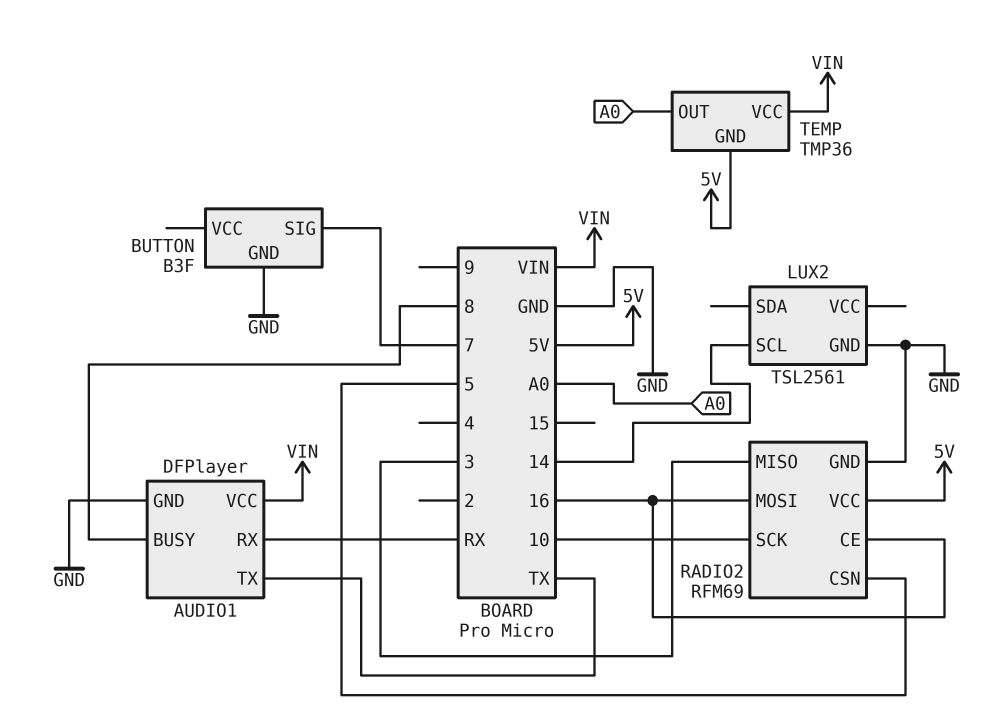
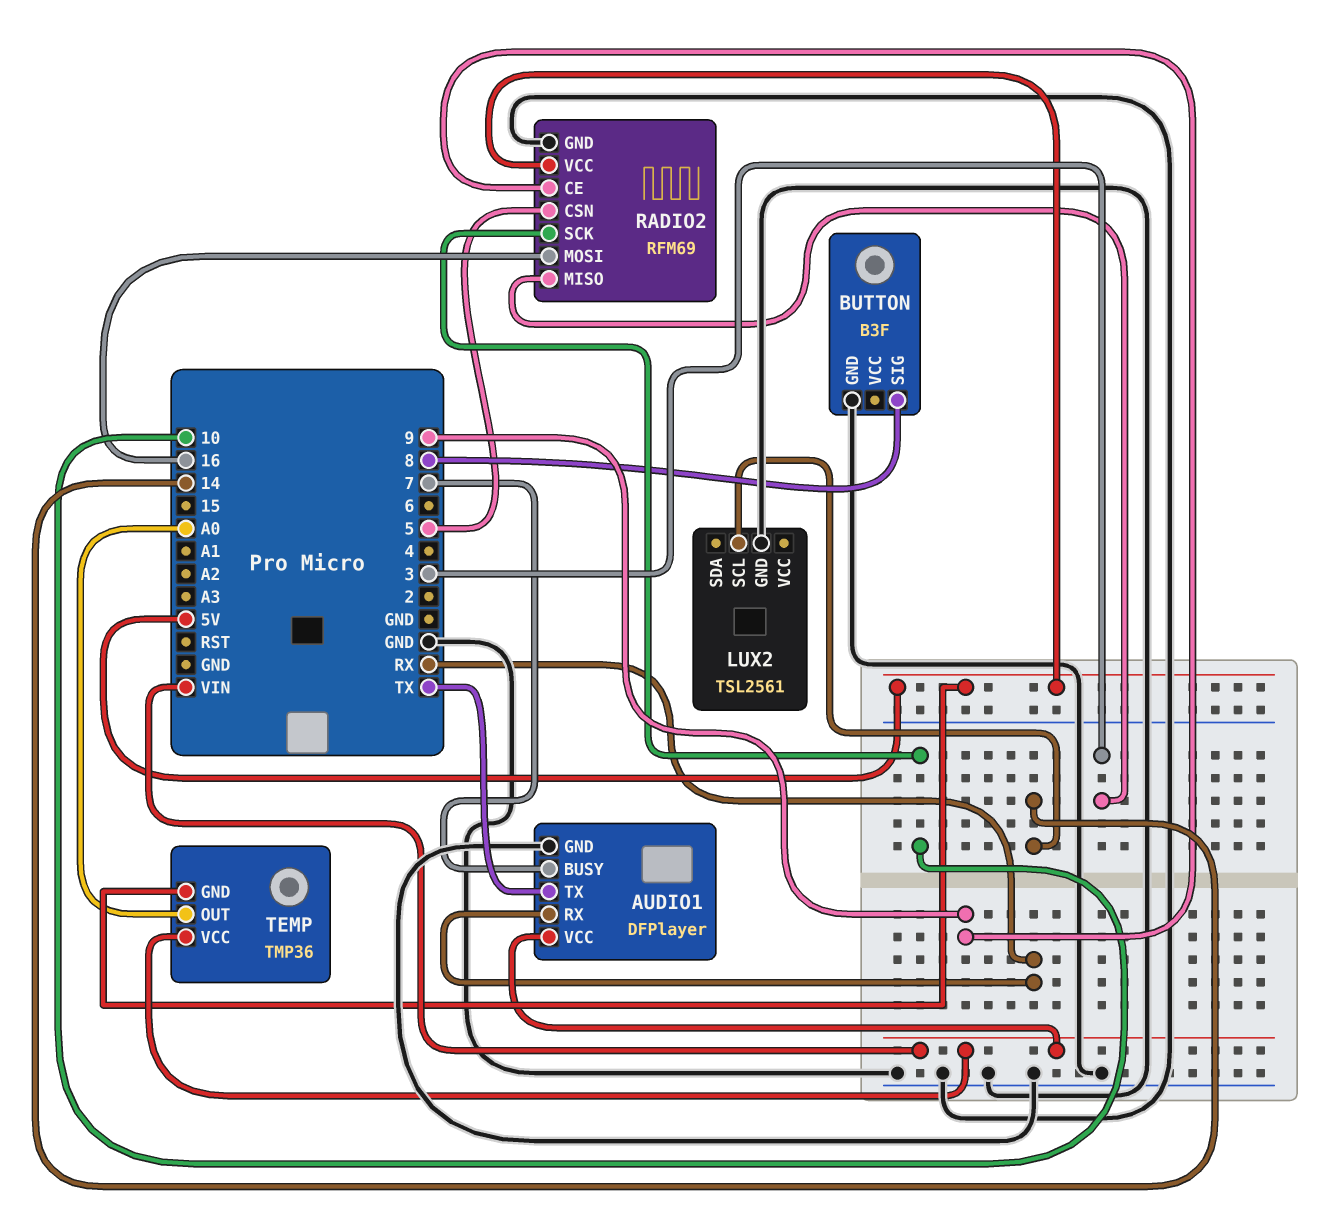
AUDIO1 pin BUSY: 8 -> 7
BUTTON pin SIG: 7 -> 8
RADIO2 pin CE: 16 -> 9

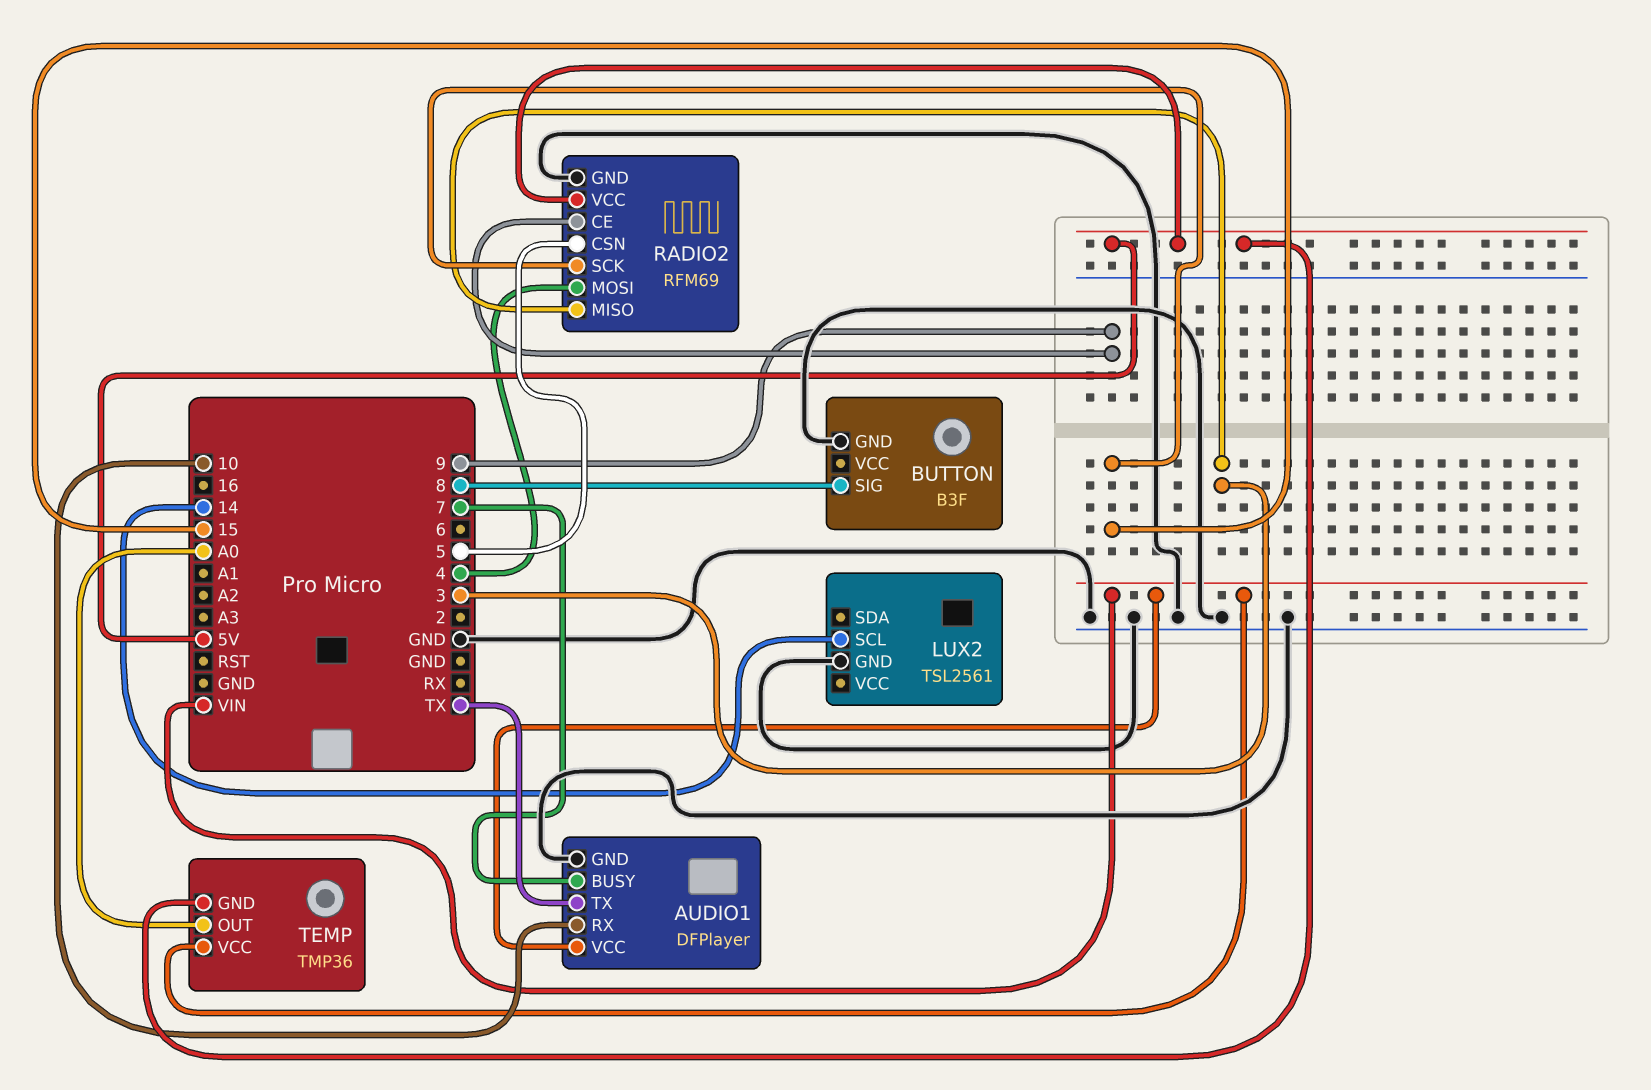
AUDIO1 pin RX: RX -> 10
RADIO2 pin MOSI: 16 -> 4
RADIO2 pin SCK: 10 -> 15

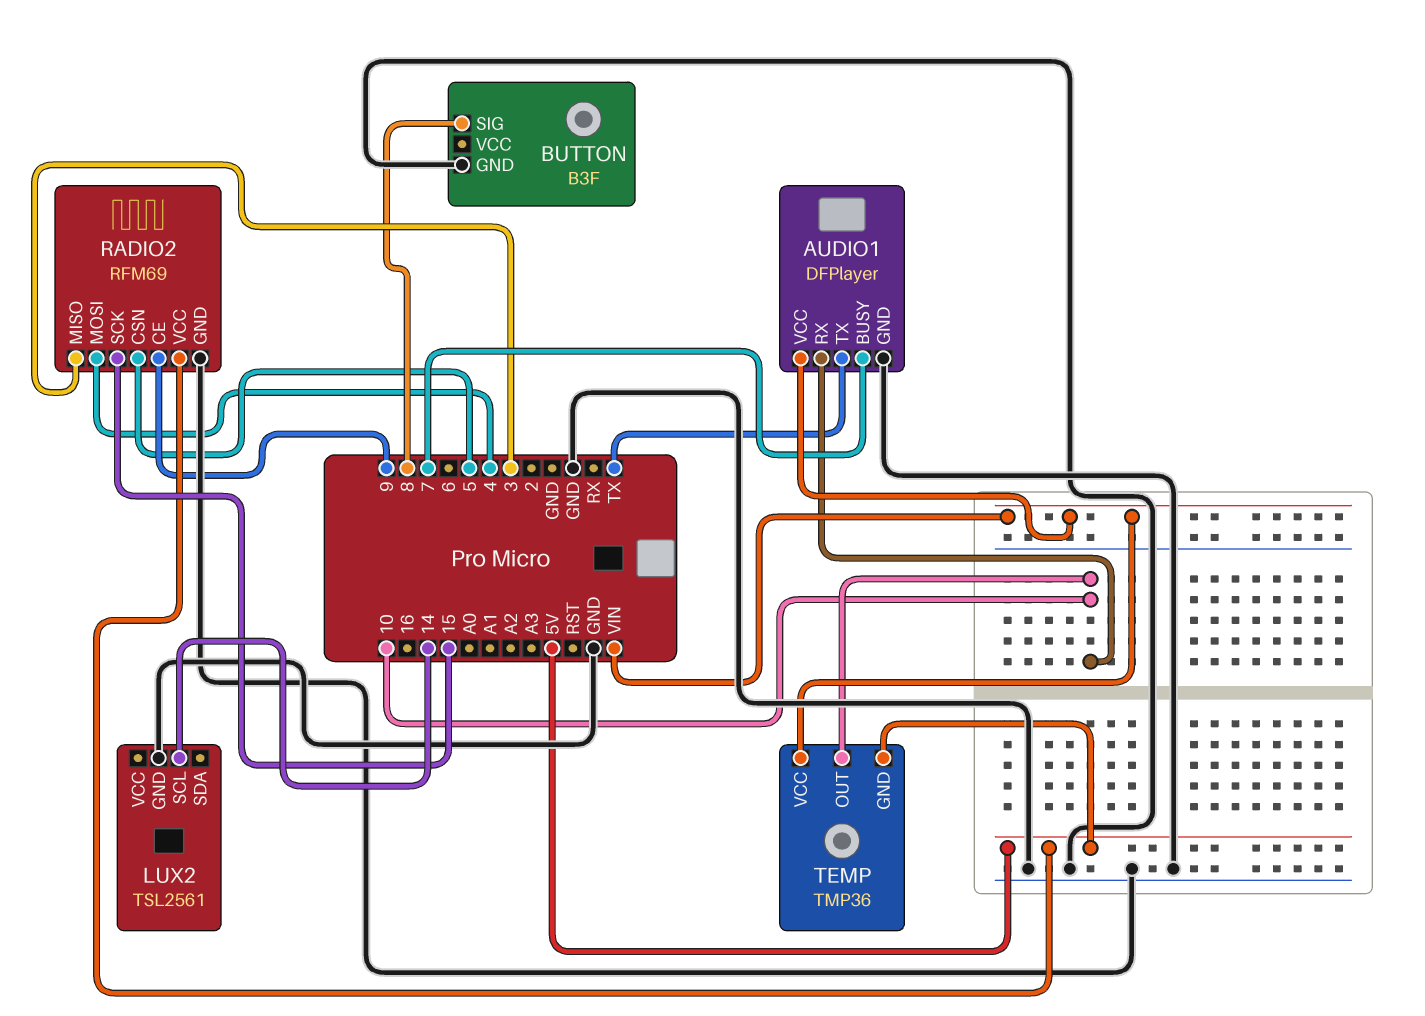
TEMP pin OUT: A0 -> 10

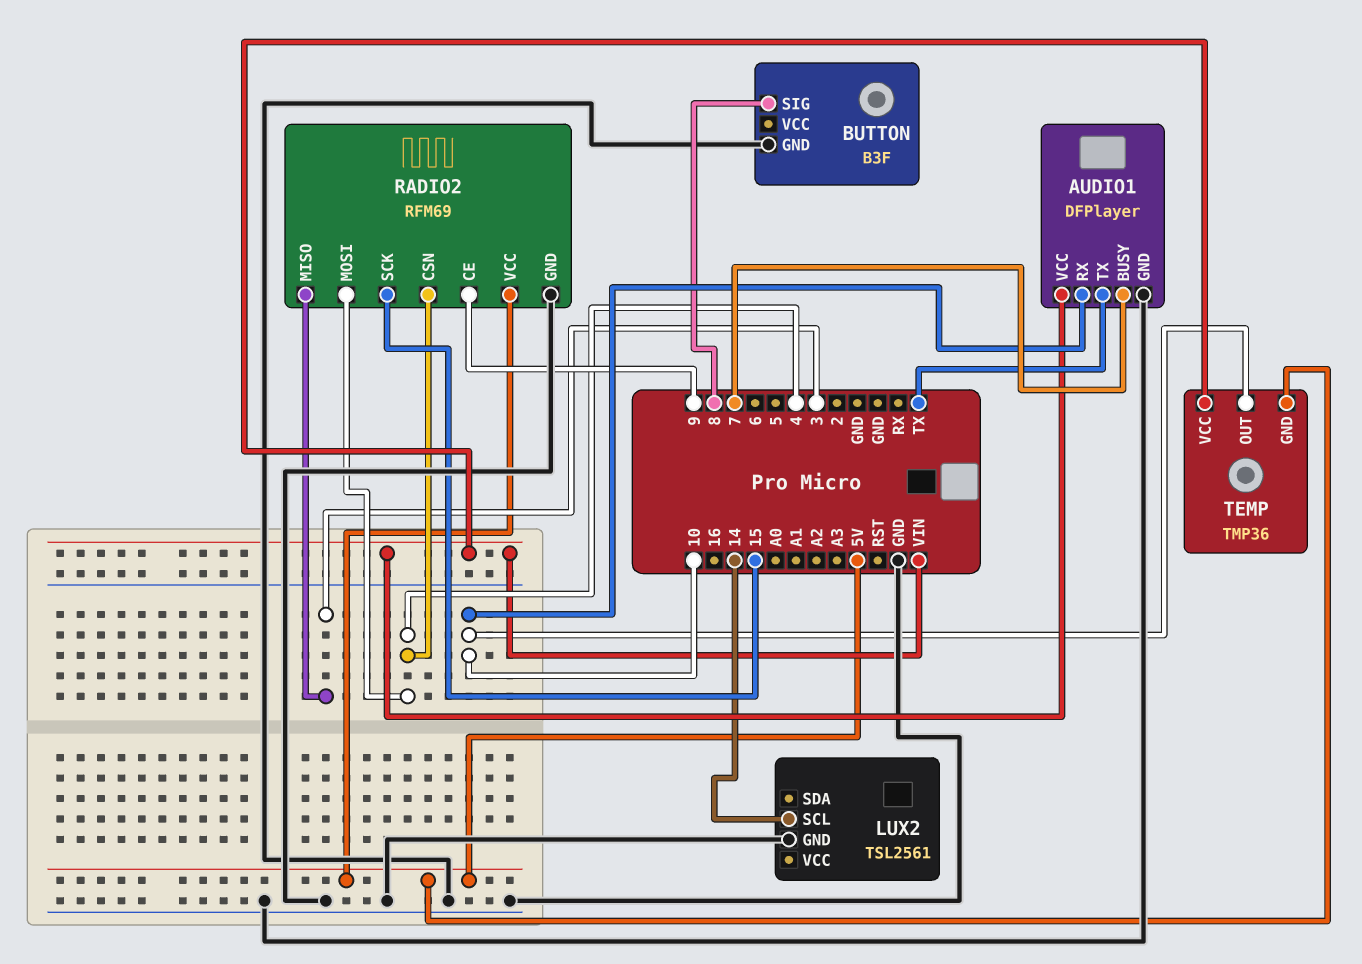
RADIO2 pin CSN: 5 -> 4

